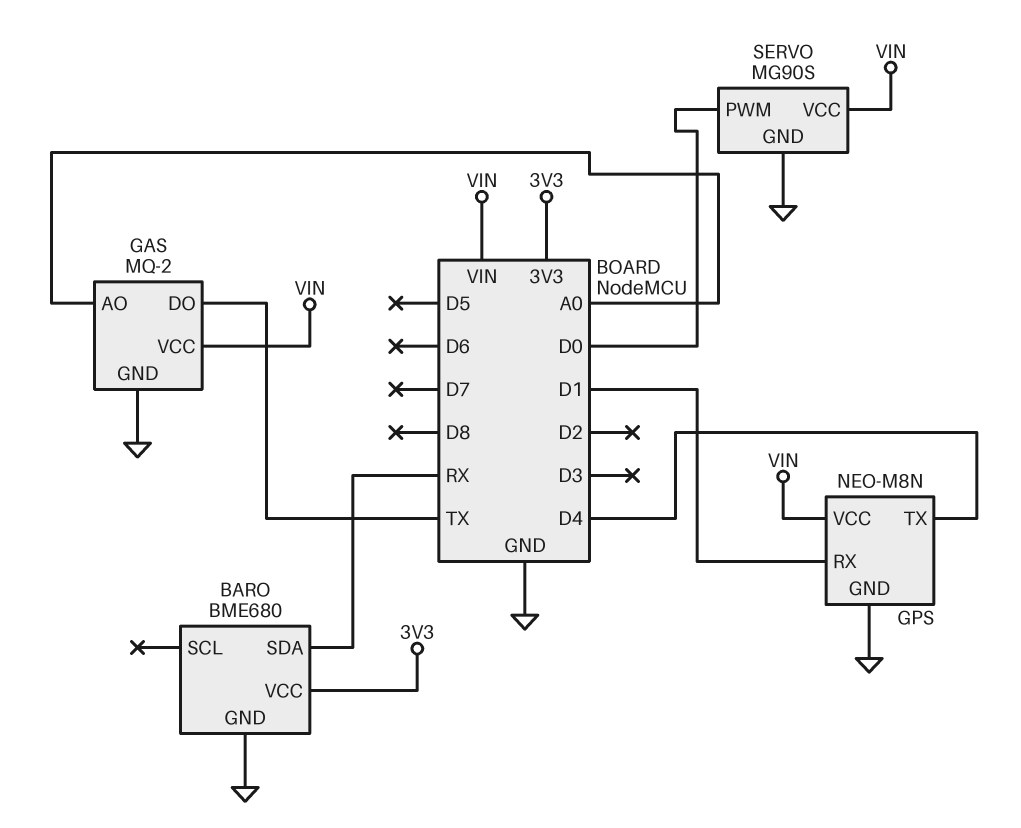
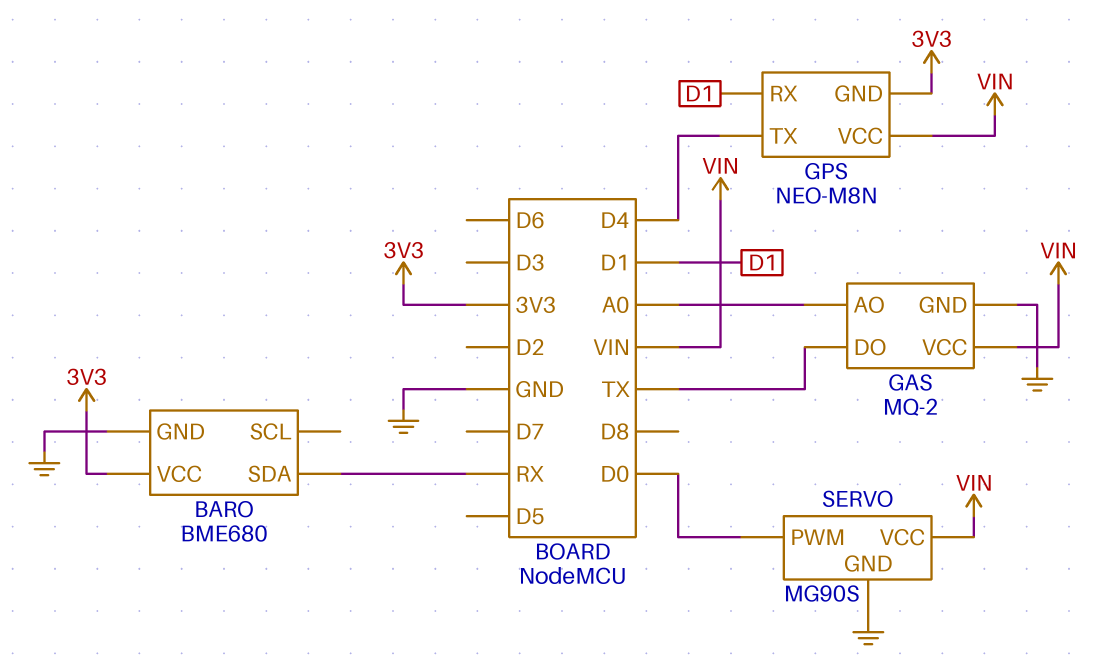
GPS pin GND: GND -> 3V3

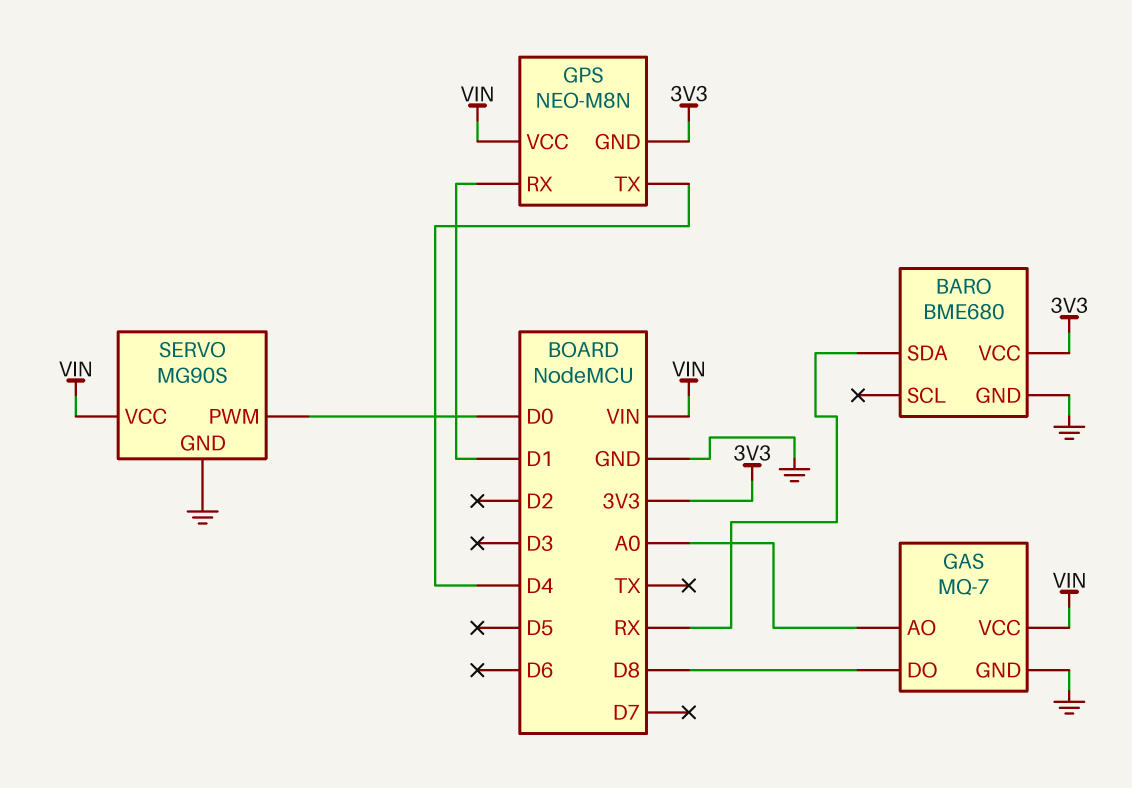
GAS: MQ-2 -> MQ-7
GAS pin DO: TX -> D8

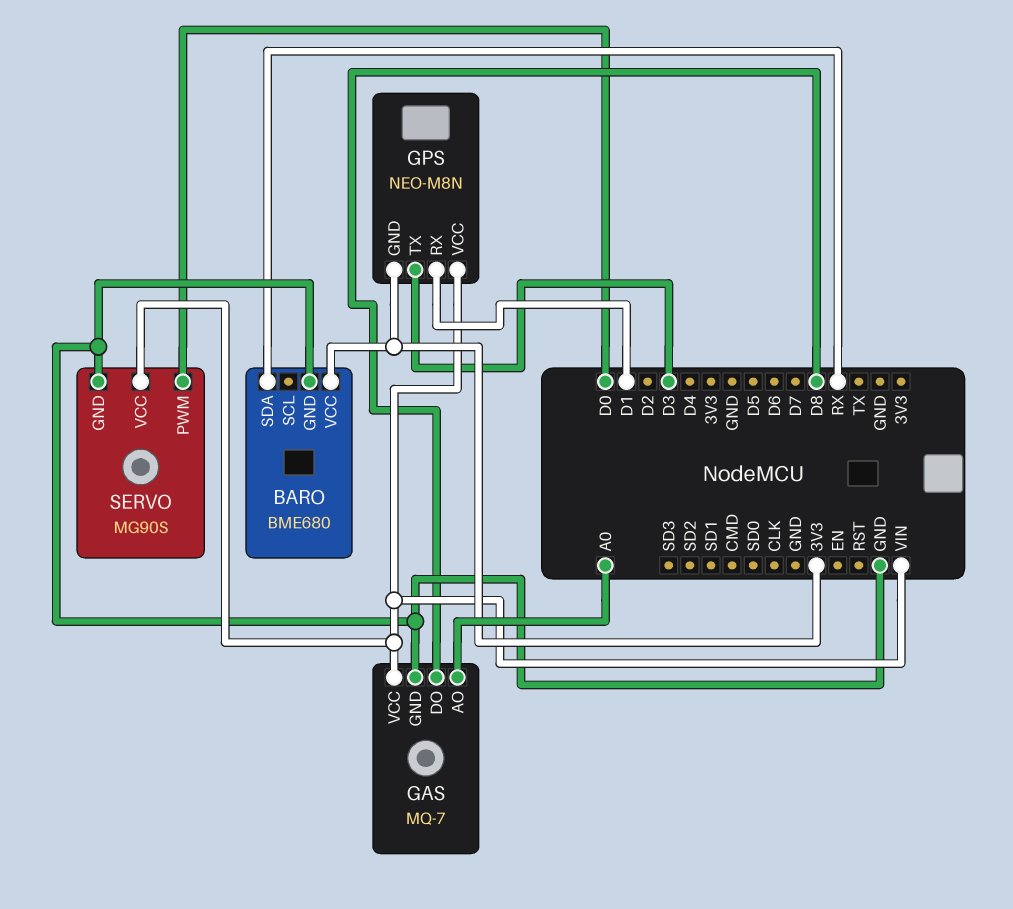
GPS pin TX: D4 -> D3

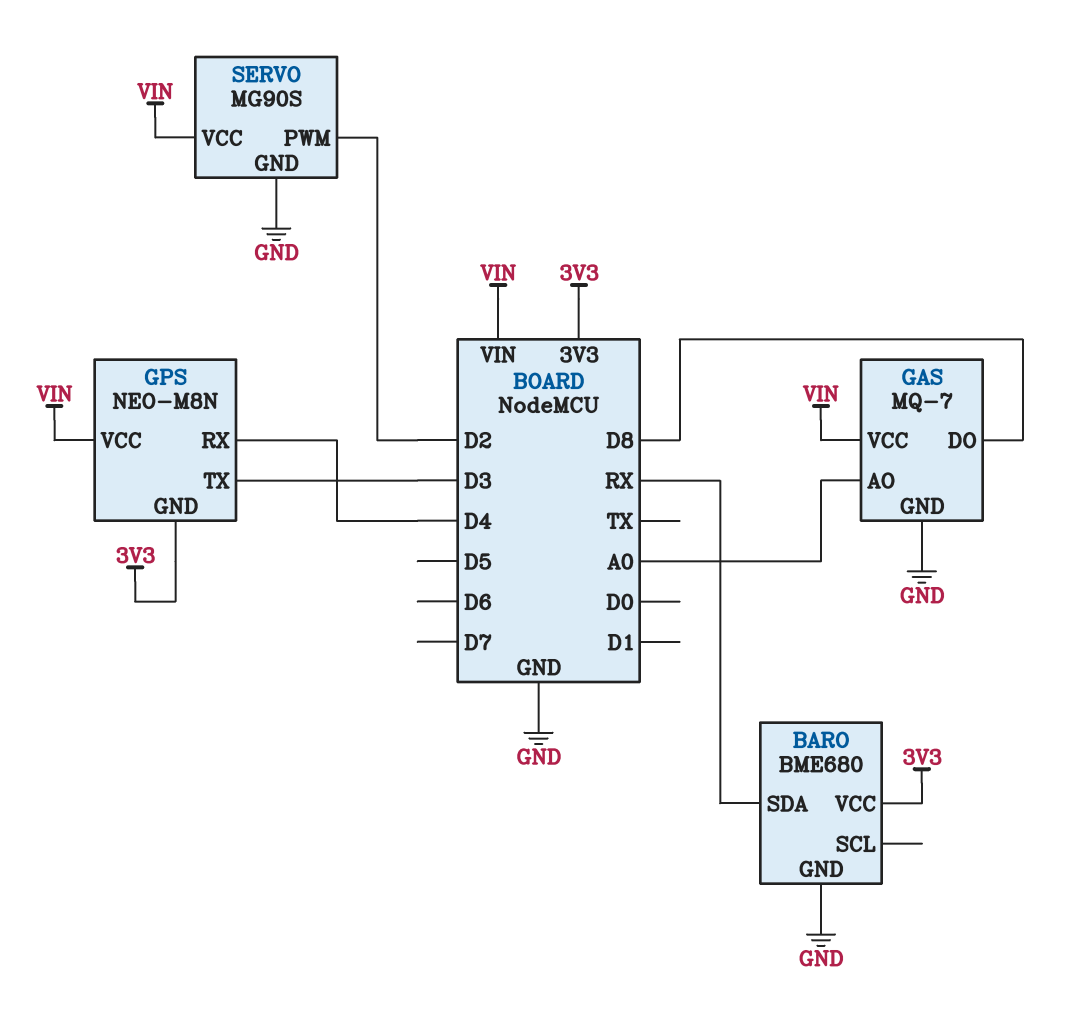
GPS pin RX: D1 -> D4
SERVO pin PWM: D0 -> D2

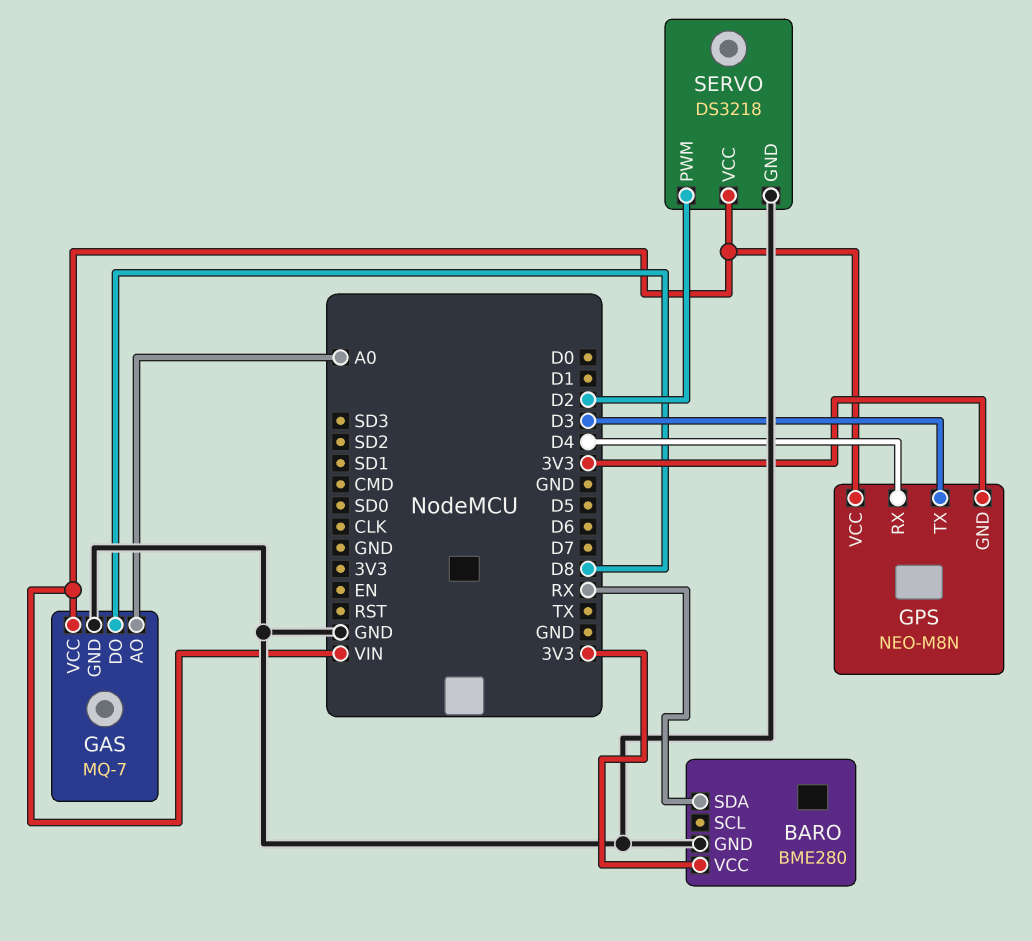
BARO: BME680 -> BME280
SERVO: MG90S -> DS3218

